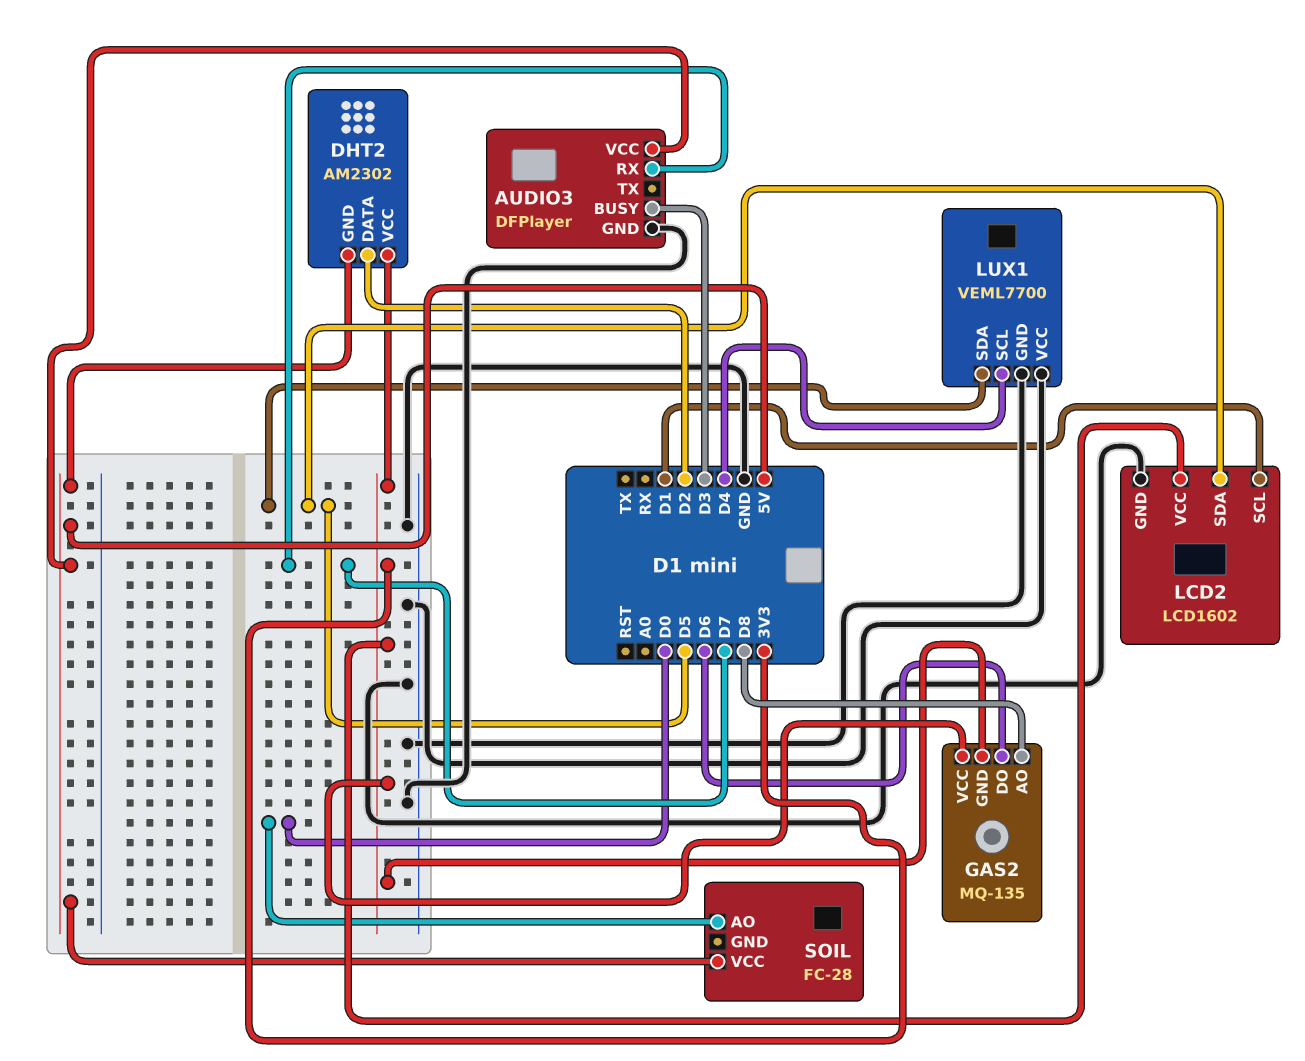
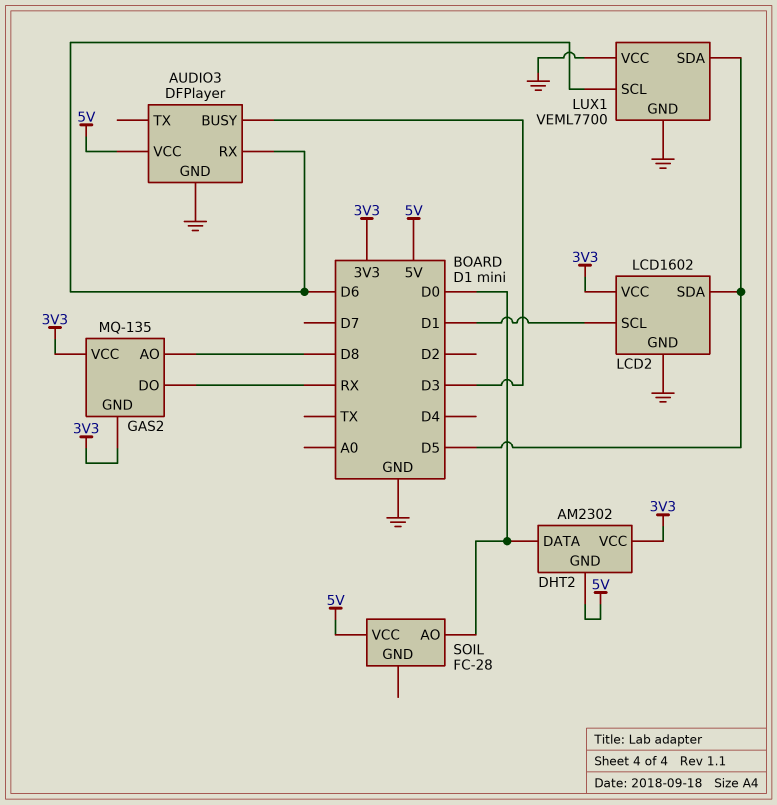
AUDIO3 pin RX: D7 -> D6
DHT2 pin DATA: D2 -> D0
GAS2 pin DO: D6 -> RX
LUX1 pin SCL: D4 -> D6

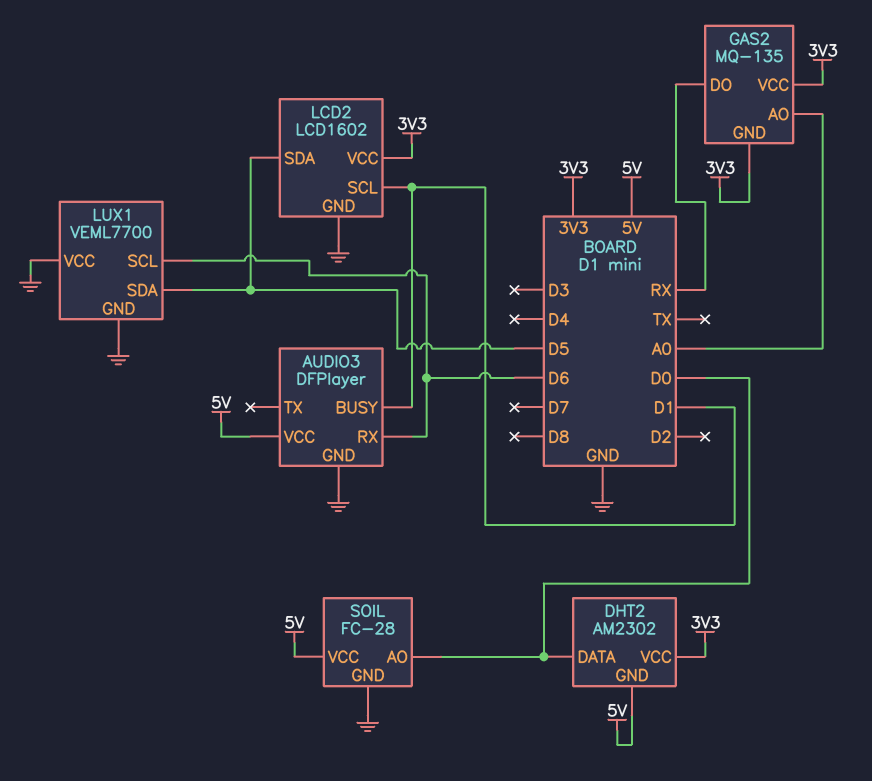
AUDIO3 pin BUSY: D3 -> D1
GAS2 pin AO: D8 -> A0
SOIL pin GND: none -> GND

